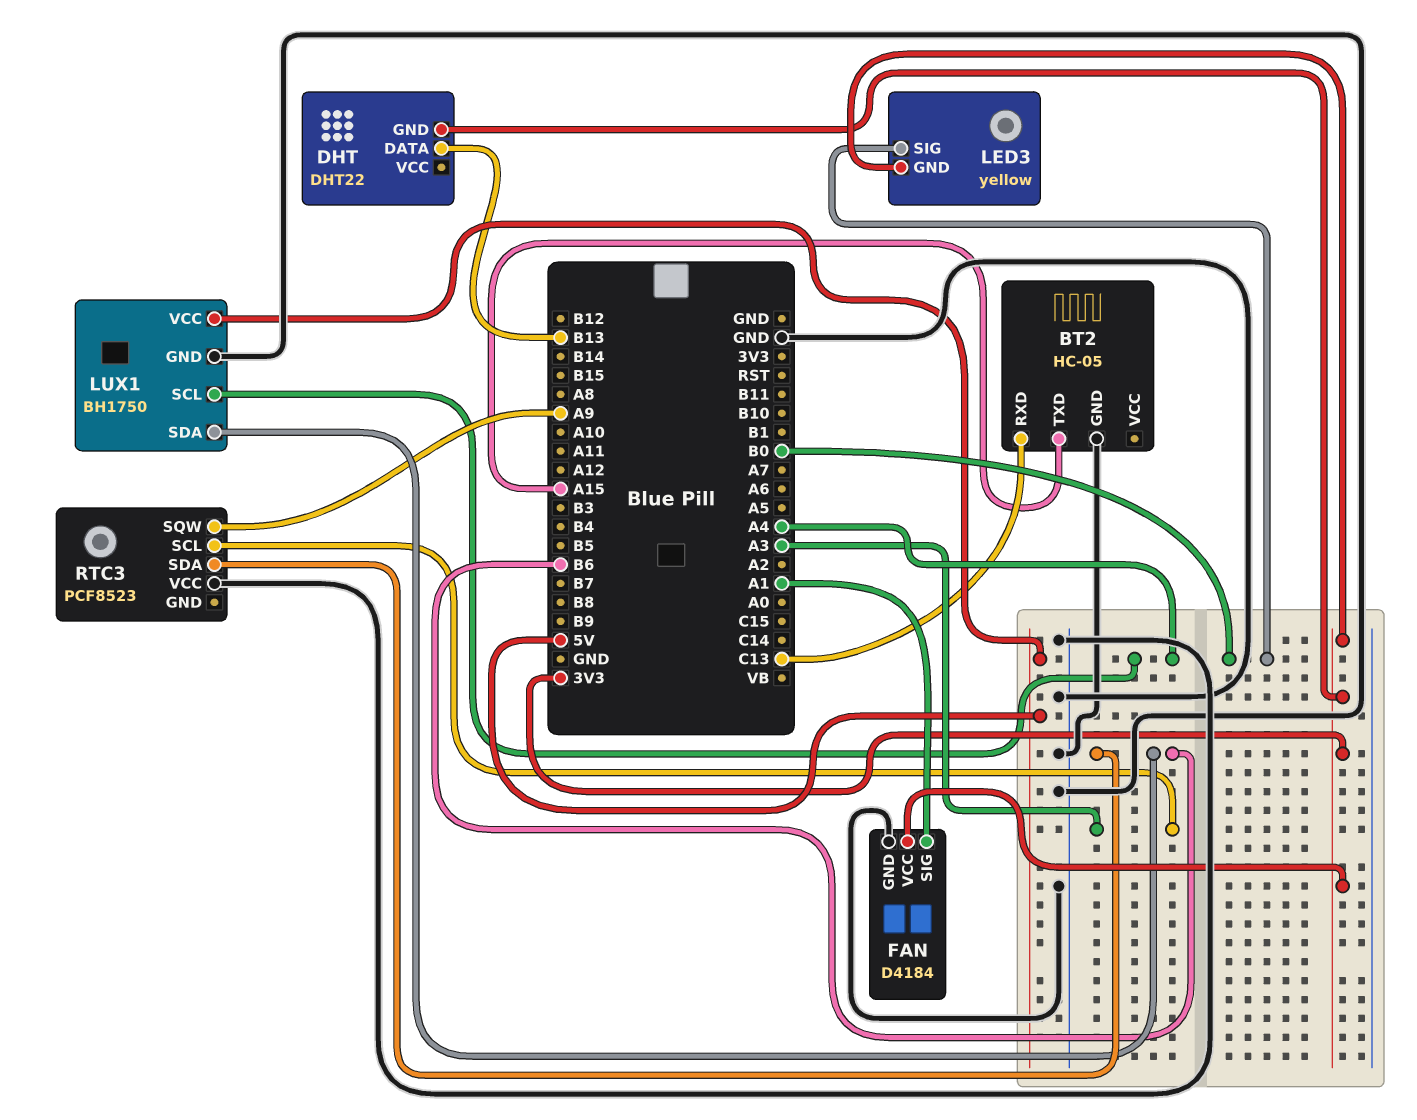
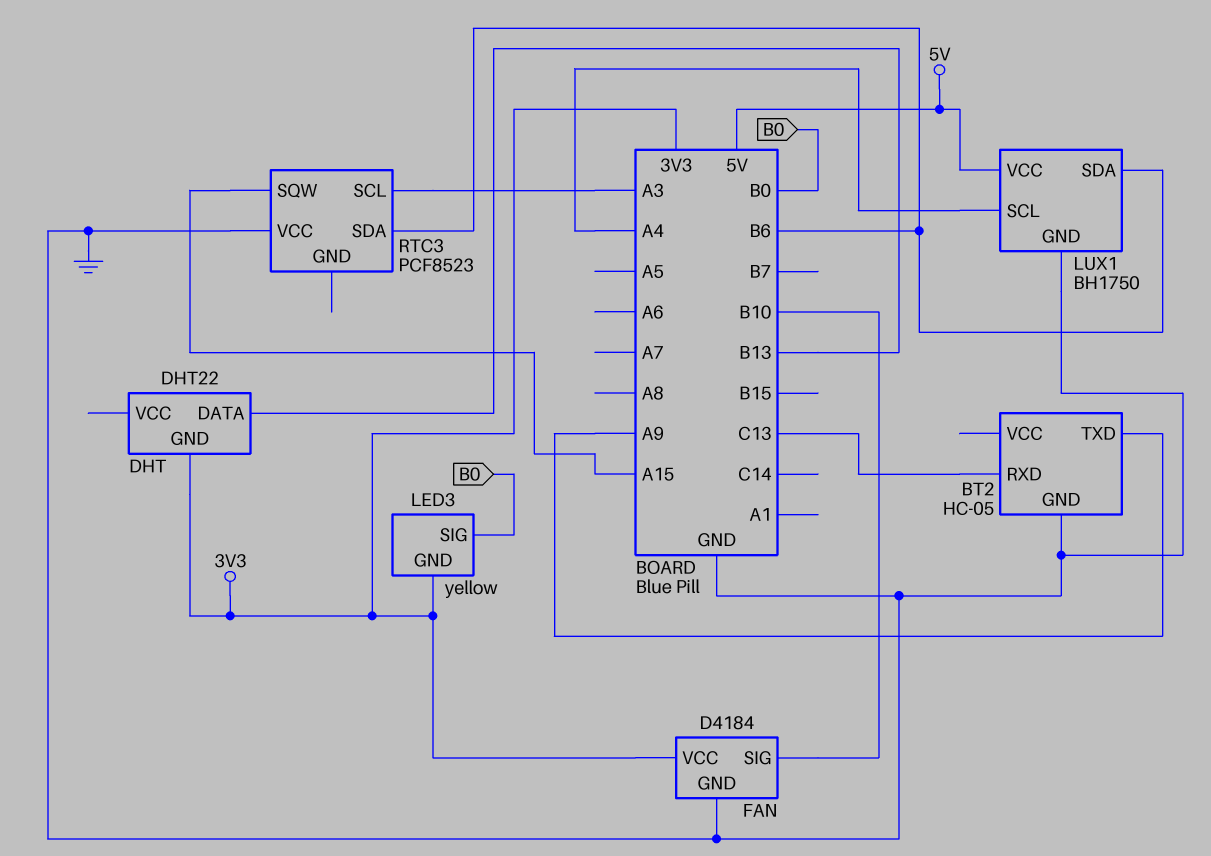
BT2 pin TXD: A15 -> A9
FAN pin SIG: A1 -> B10
RTC3 pin SQW: A9 -> A15

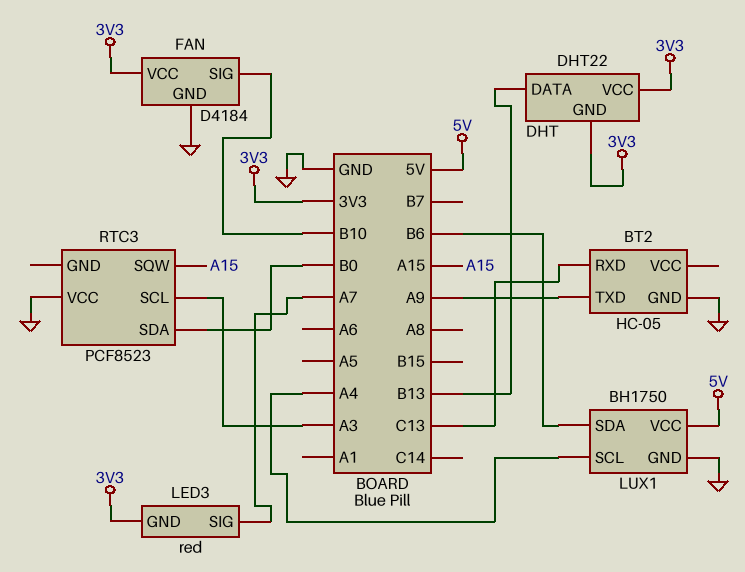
DHT pin VCC: none -> 3V3
LED3: yellow -> red
LED3 pin SIG: B0 -> A7
RTC3 pin SDA: B6 -> B0

